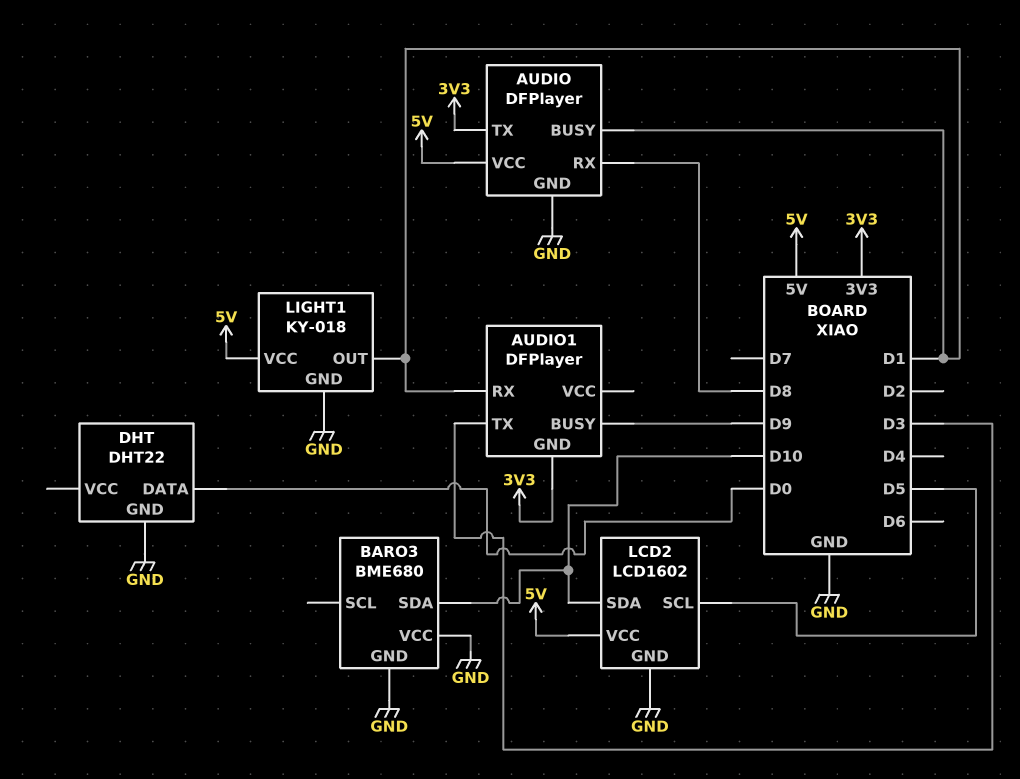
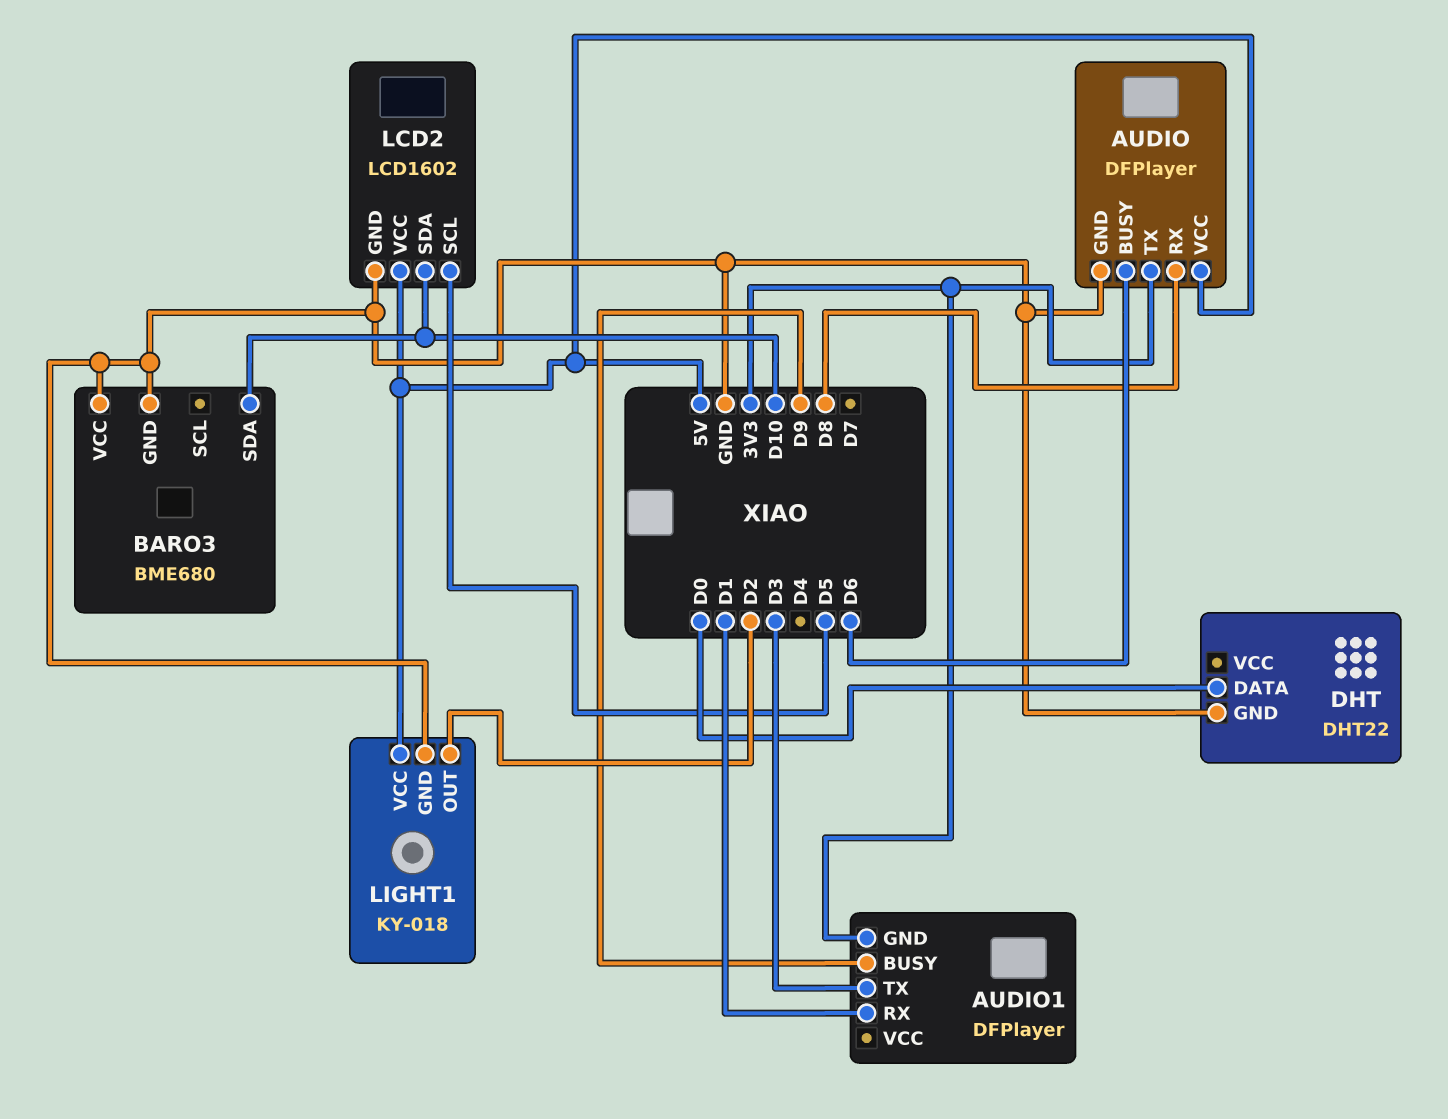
AUDIO pin BUSY: D1 -> D6
LIGHT1 pin OUT: D1 -> D2

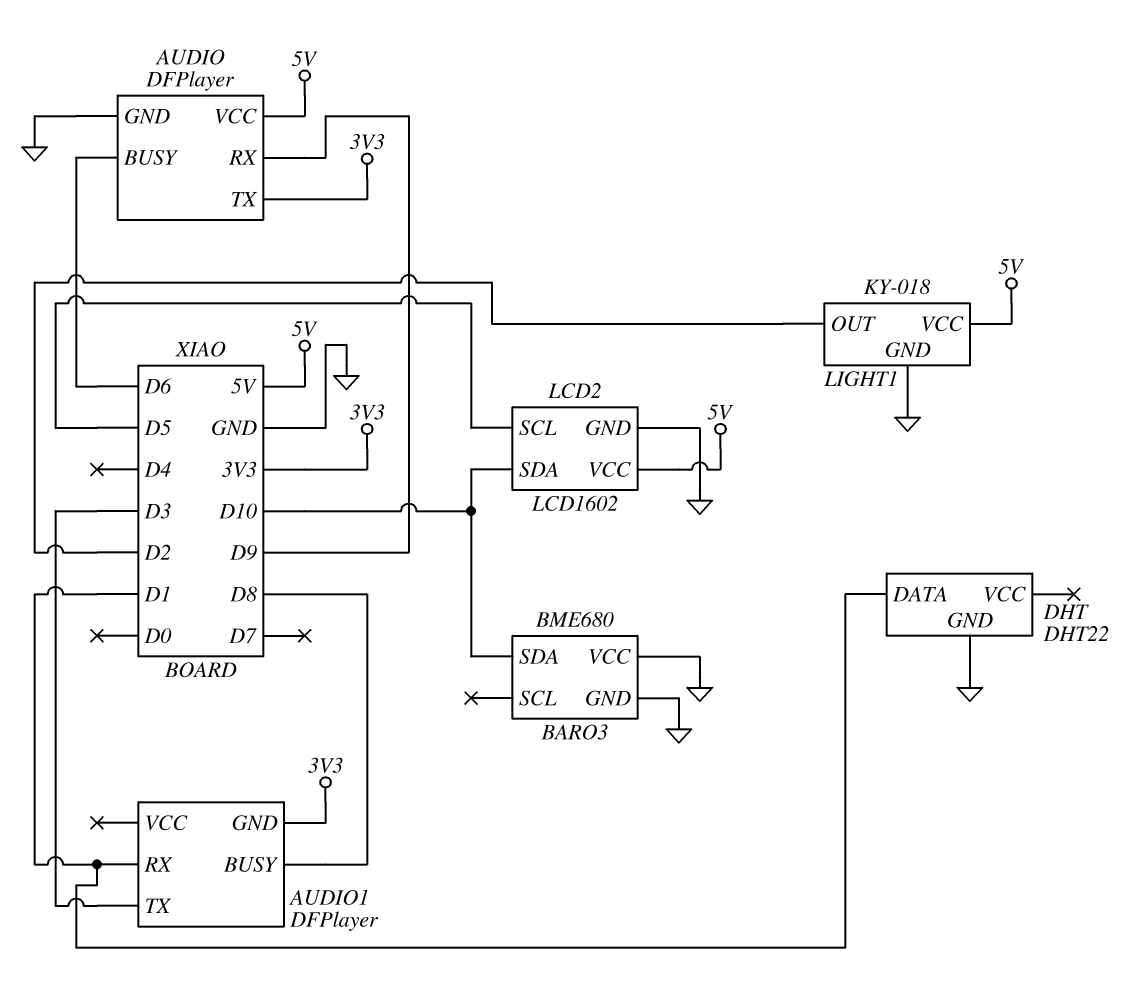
AUDIO pin RX: D8 -> D9
AUDIO1 pin BUSY: D9 -> D8
DHT pin DATA: D0 -> D1

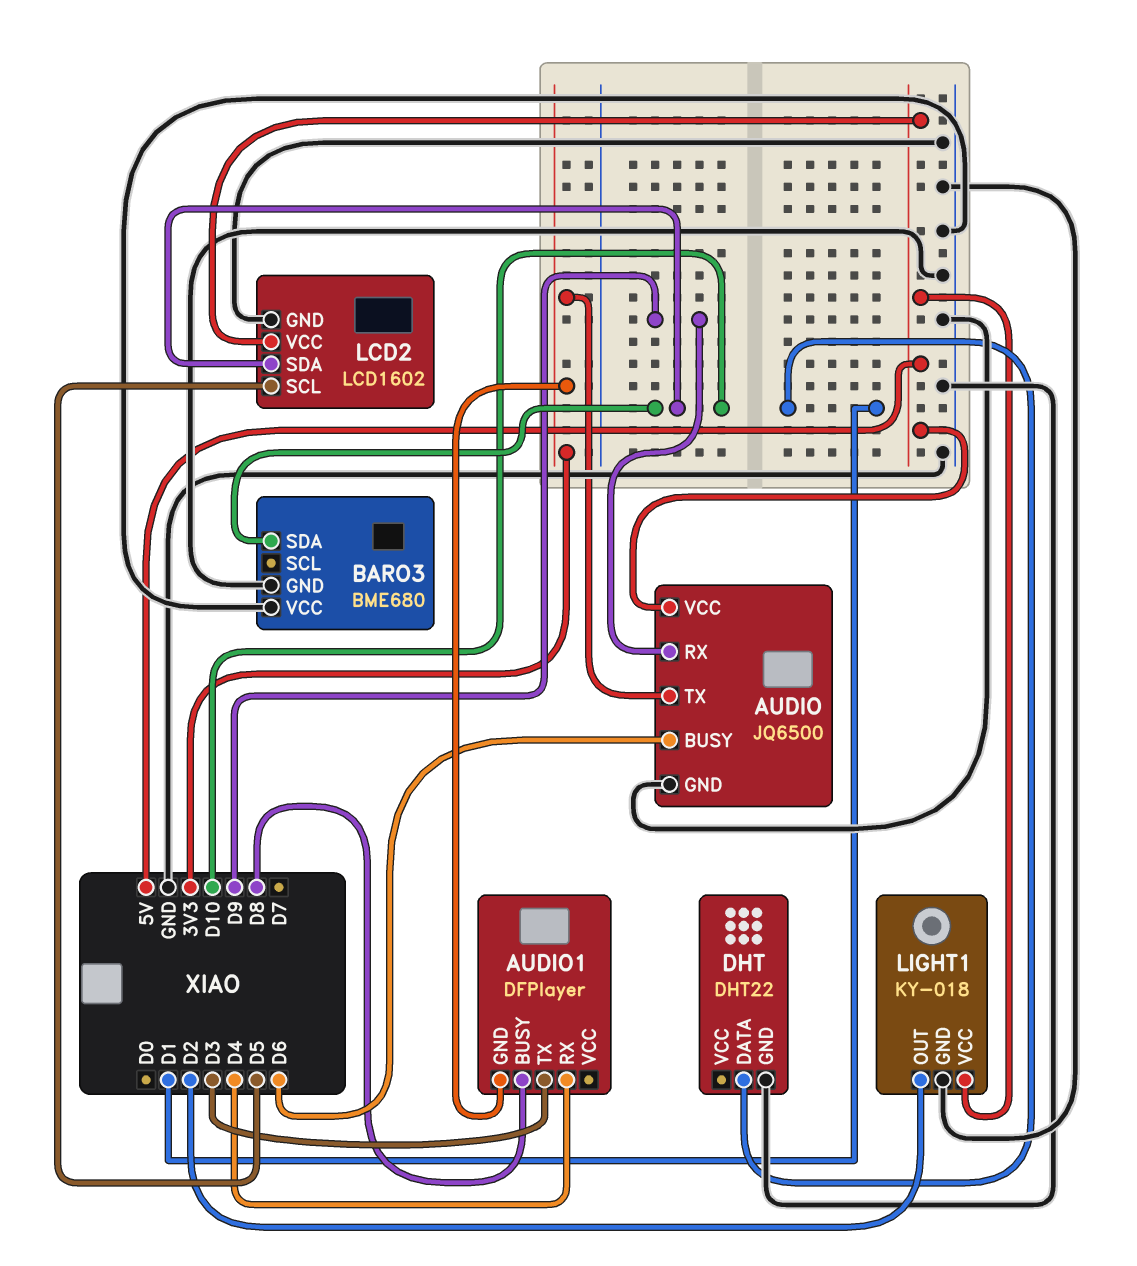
AUDIO: DFPlayer -> JQ6500
AUDIO1 pin RX: D1 -> D4

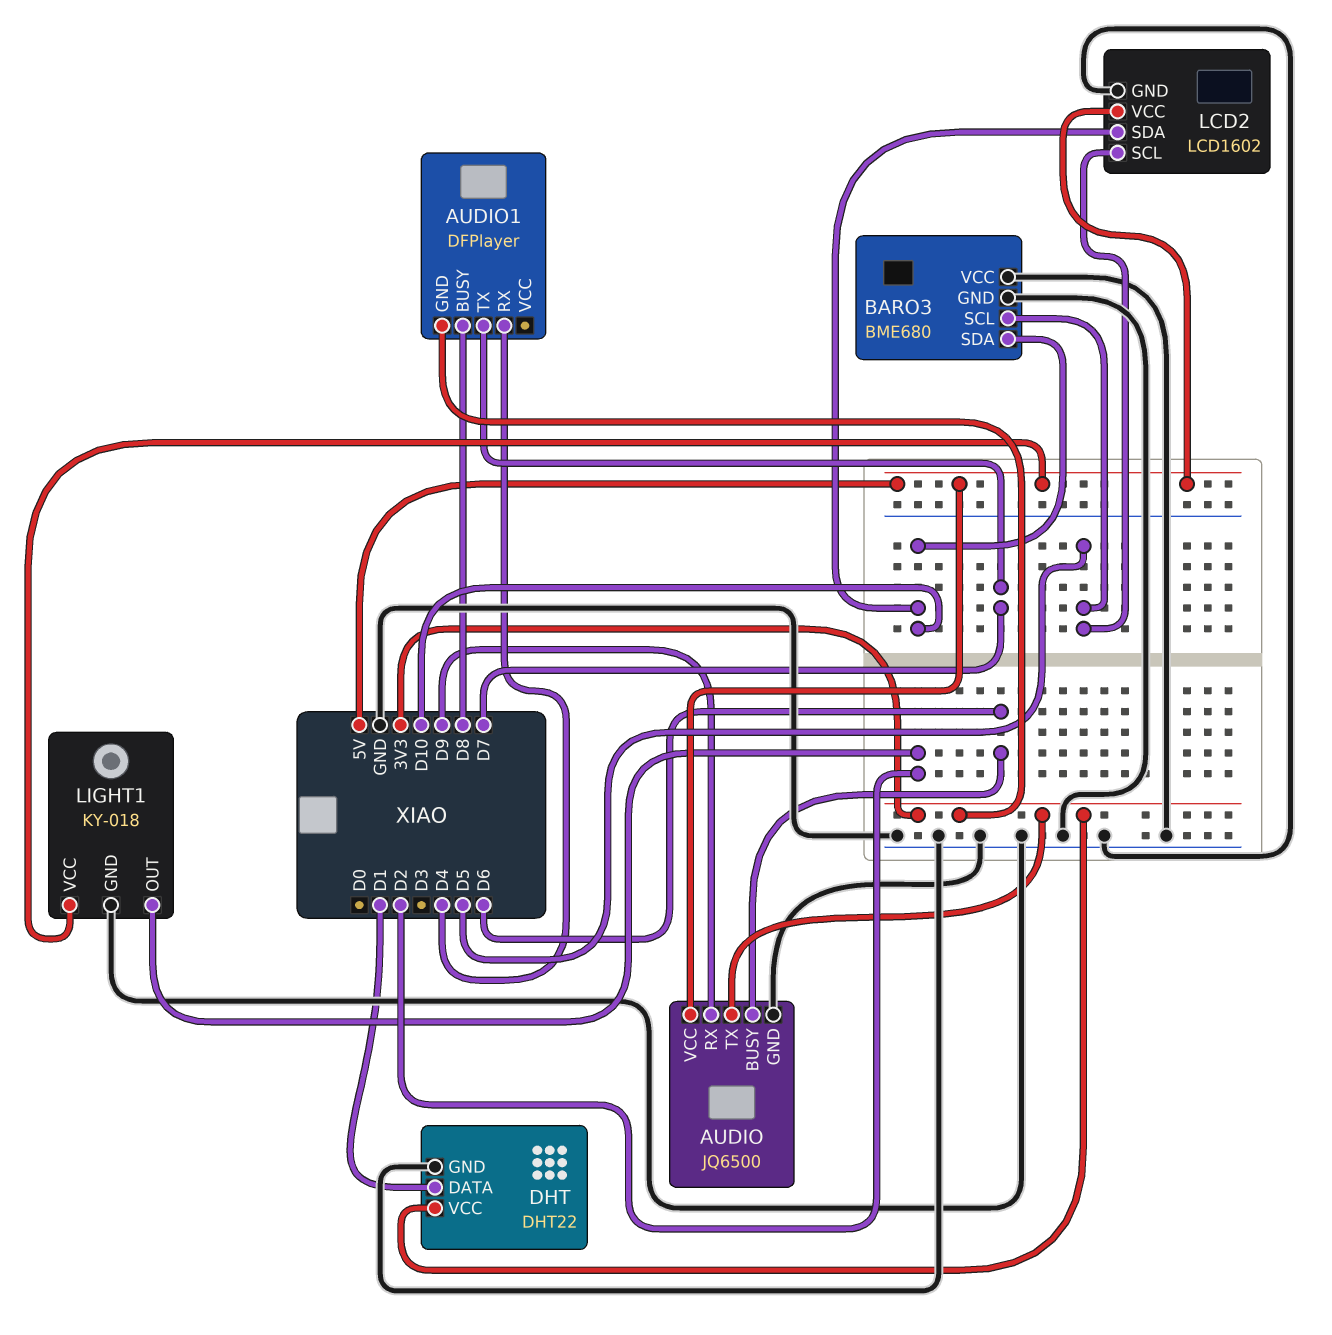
AUDIO1 pin TX: D3 -> D7
BARO3 pin SCL: none -> D5
DHT pin VCC: none -> 3V3

